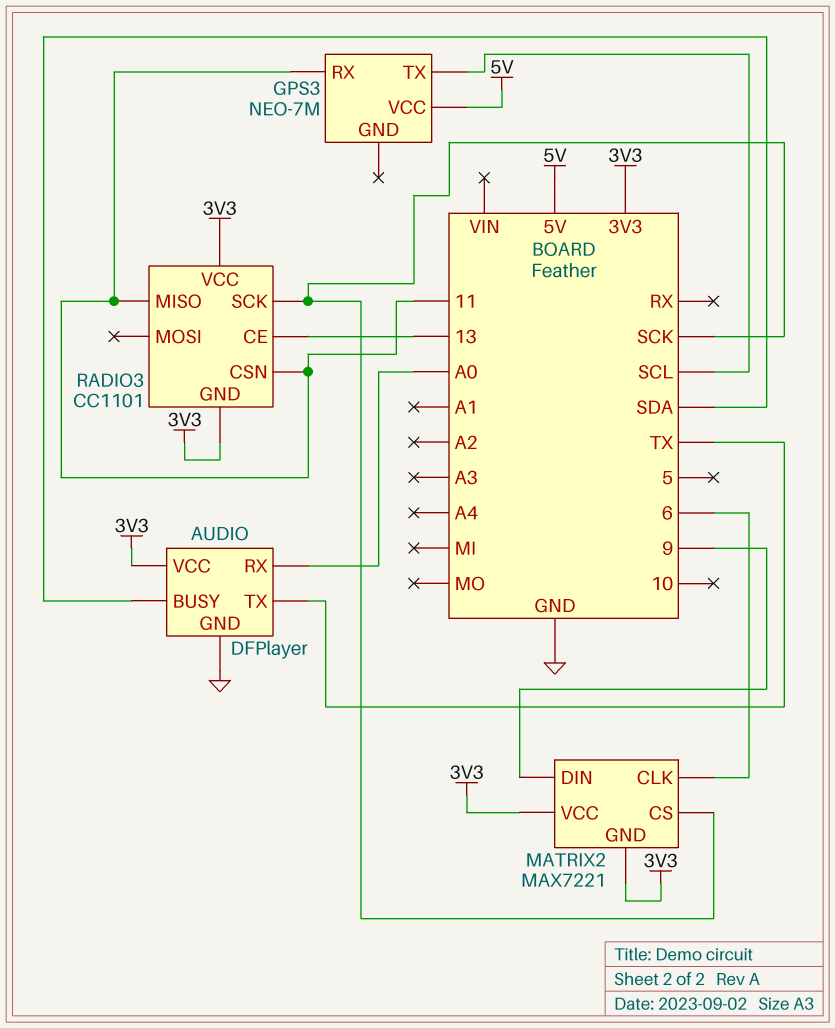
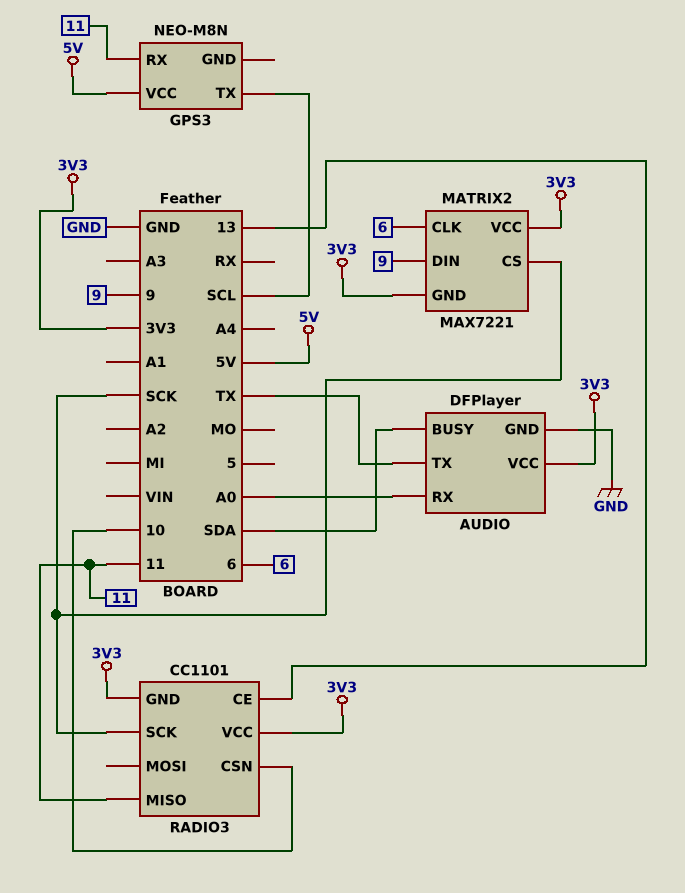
GPS3: NEO-7M -> NEO-M8N
RADIO3 pin CSN: 11 -> 10

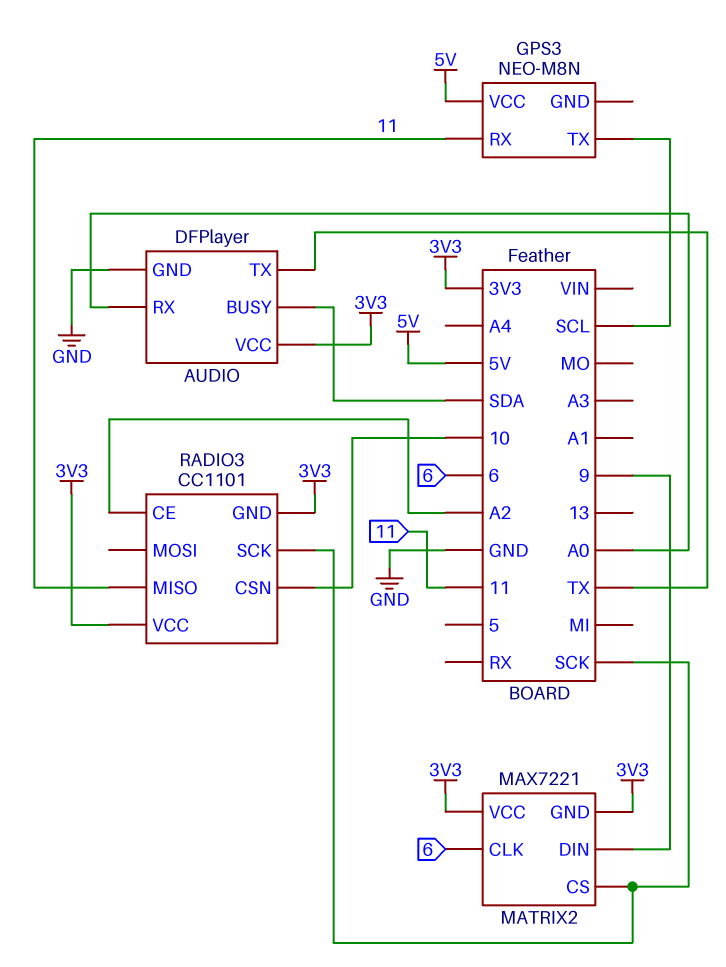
RADIO3 pin CE: 13 -> A2

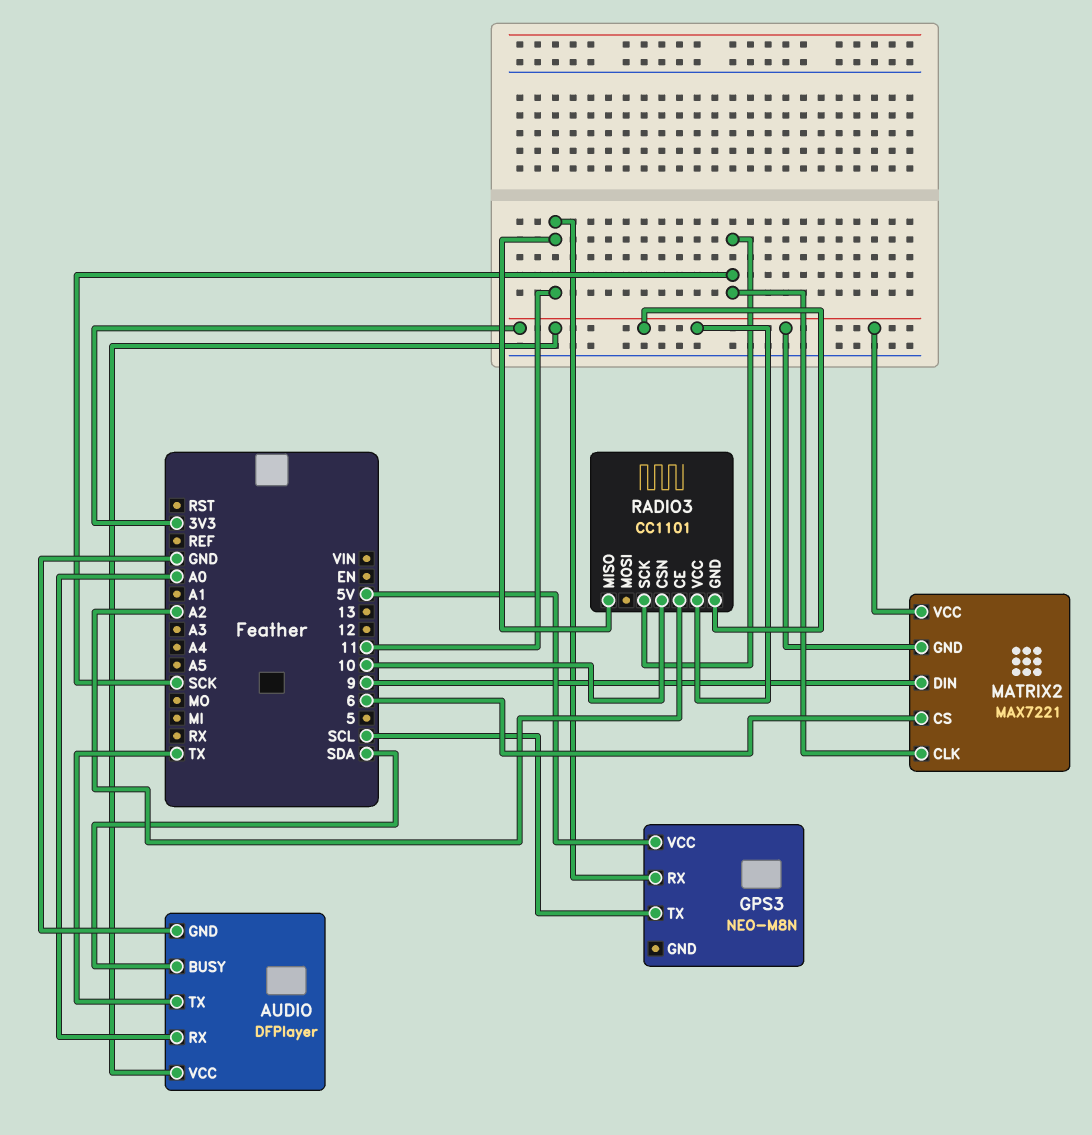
MATRIX2 pin CLK: 6 -> SCK
MATRIX2 pin CS: SCK -> 6

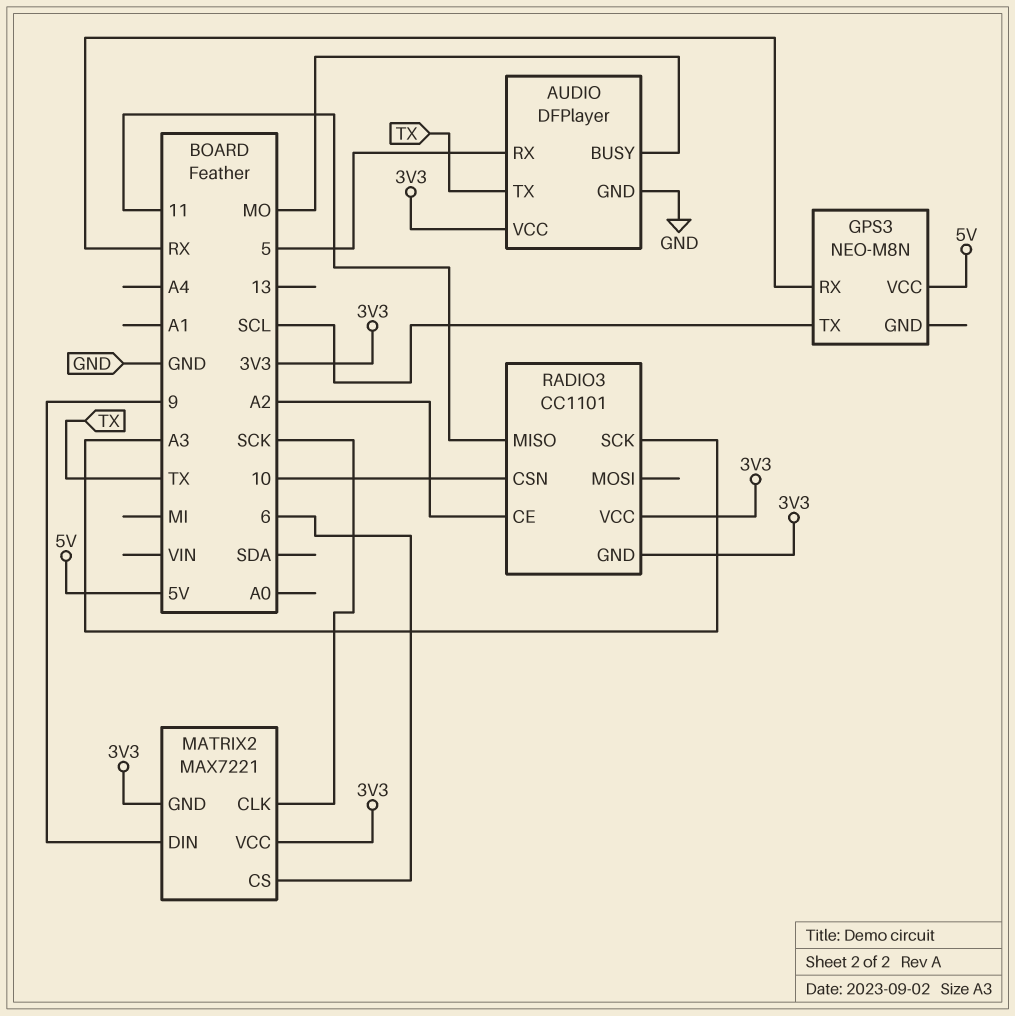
AUDIO pin BUSY: SDA -> MO
AUDIO pin RX: A0 -> 5
GPS3 pin RX: 11 -> RX
RADIO3 pin SCK: SCK -> A3

